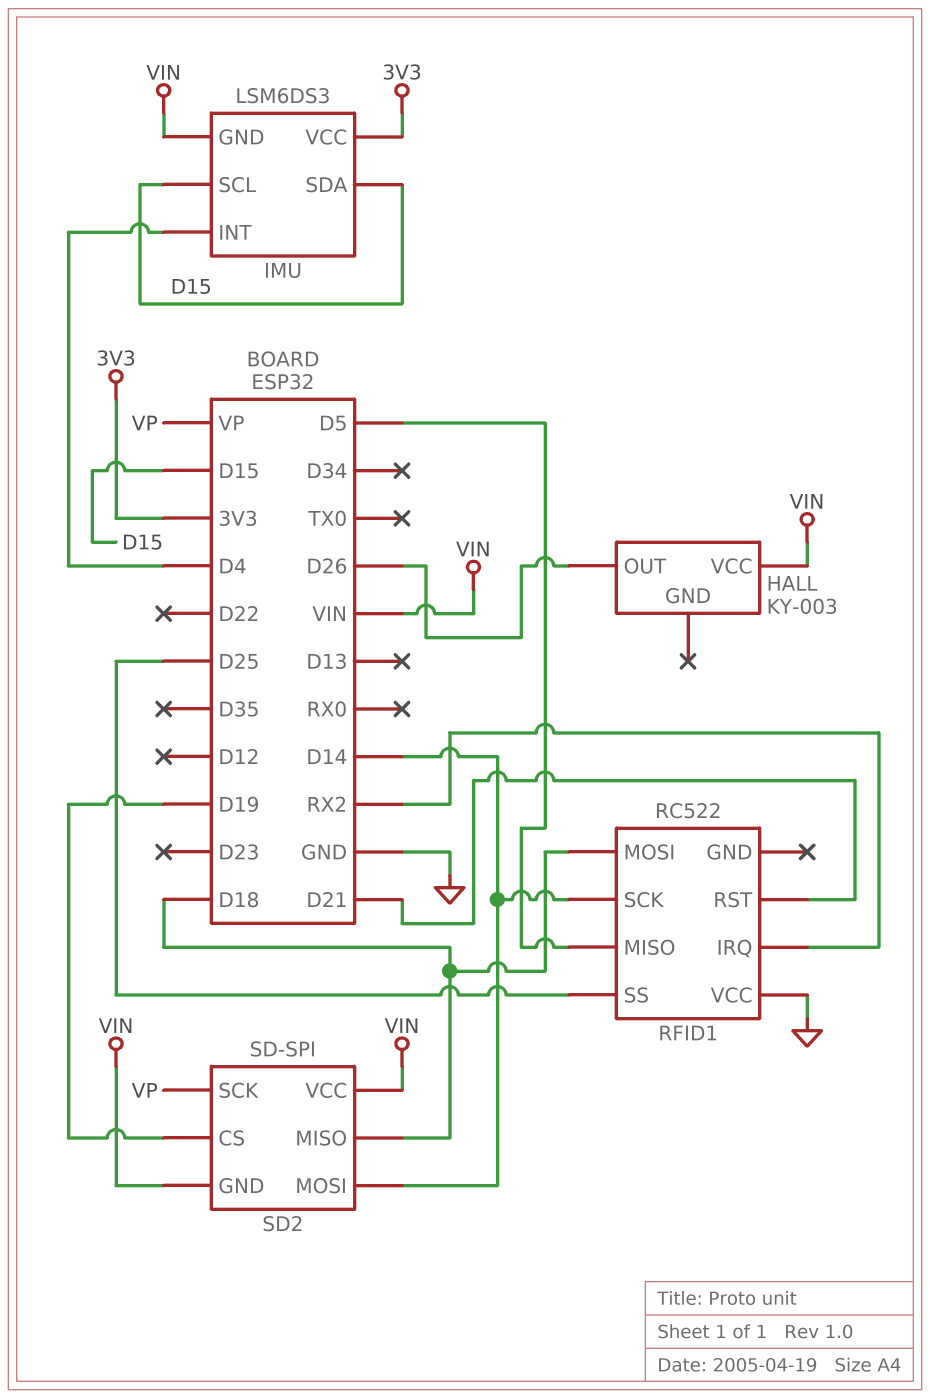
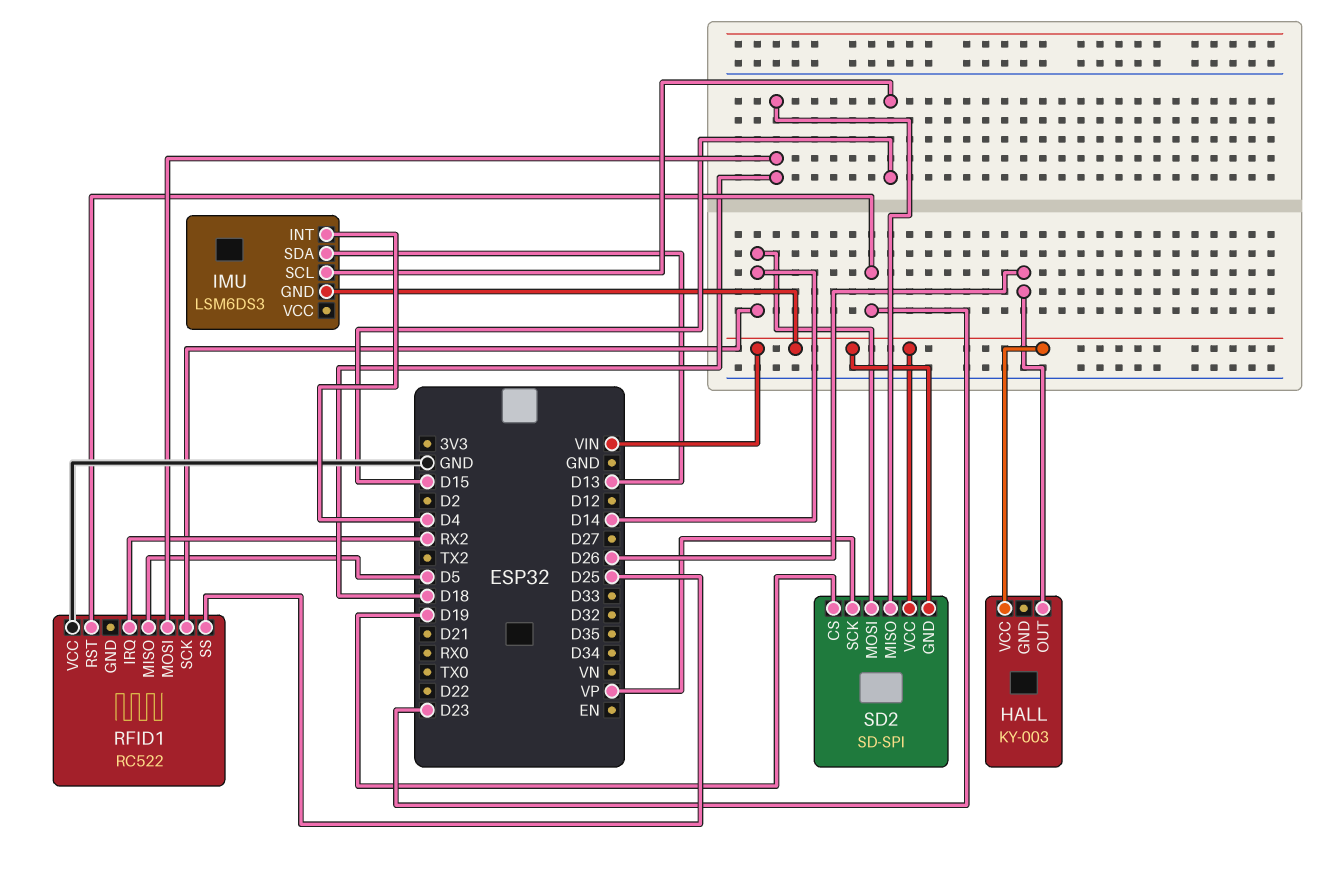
IMU pin SDA: D15 -> D13
IMU pin VCC: 3V3 -> none
RFID1 pin RST: D21 -> D23

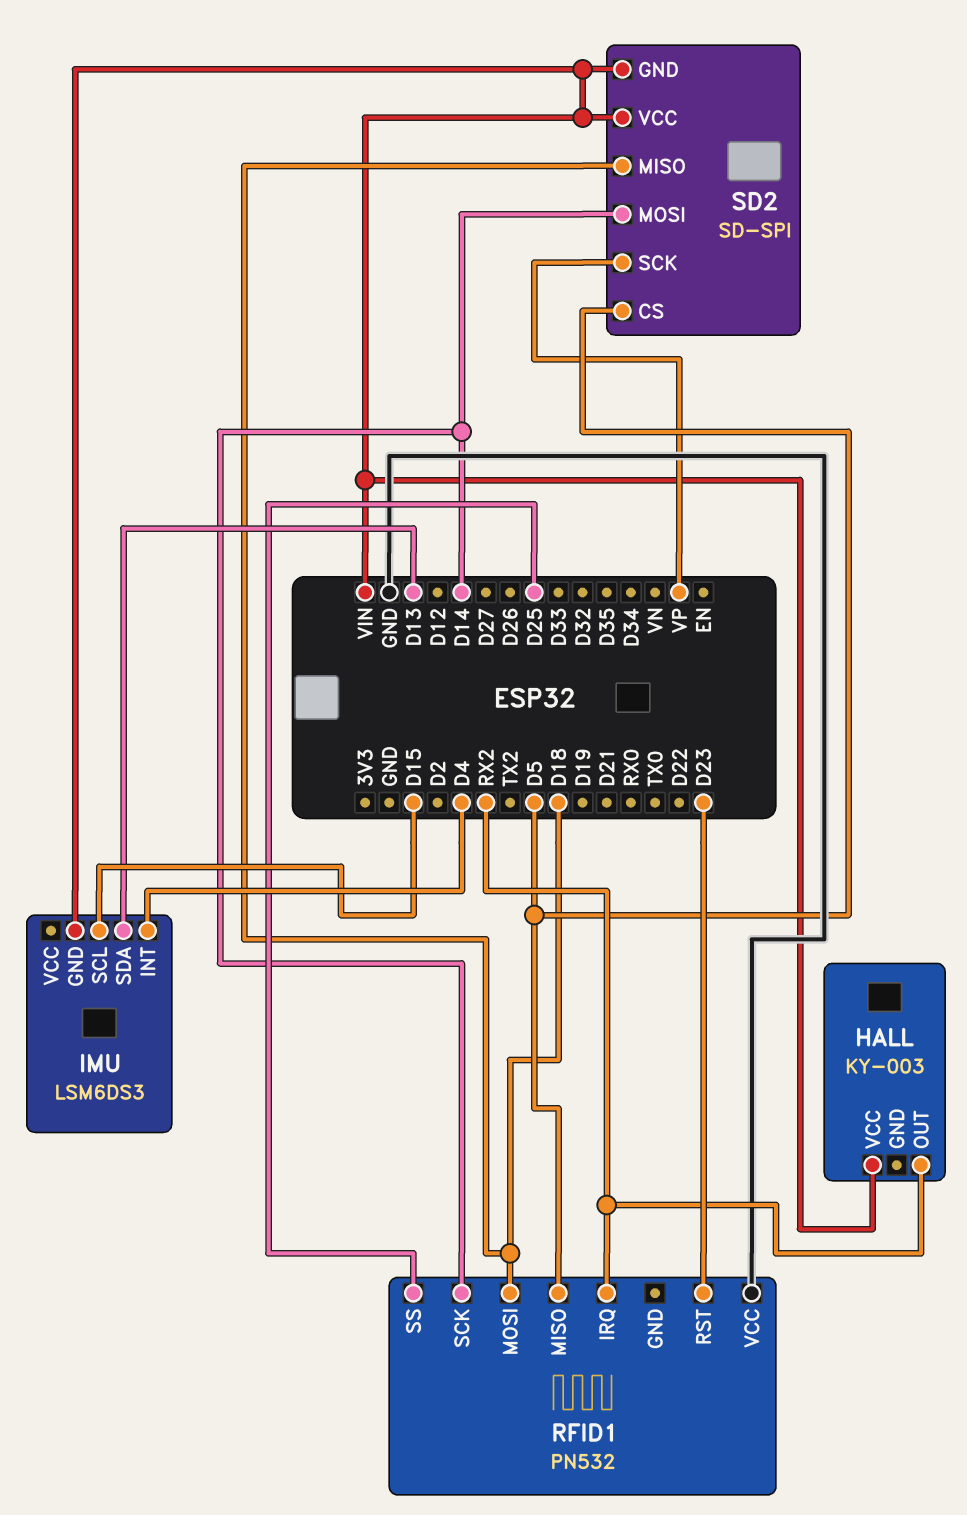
HALL pin OUT: D26 -> RX2
RFID1: RC522 -> PN532
SD2 pin CS: D19 -> D5

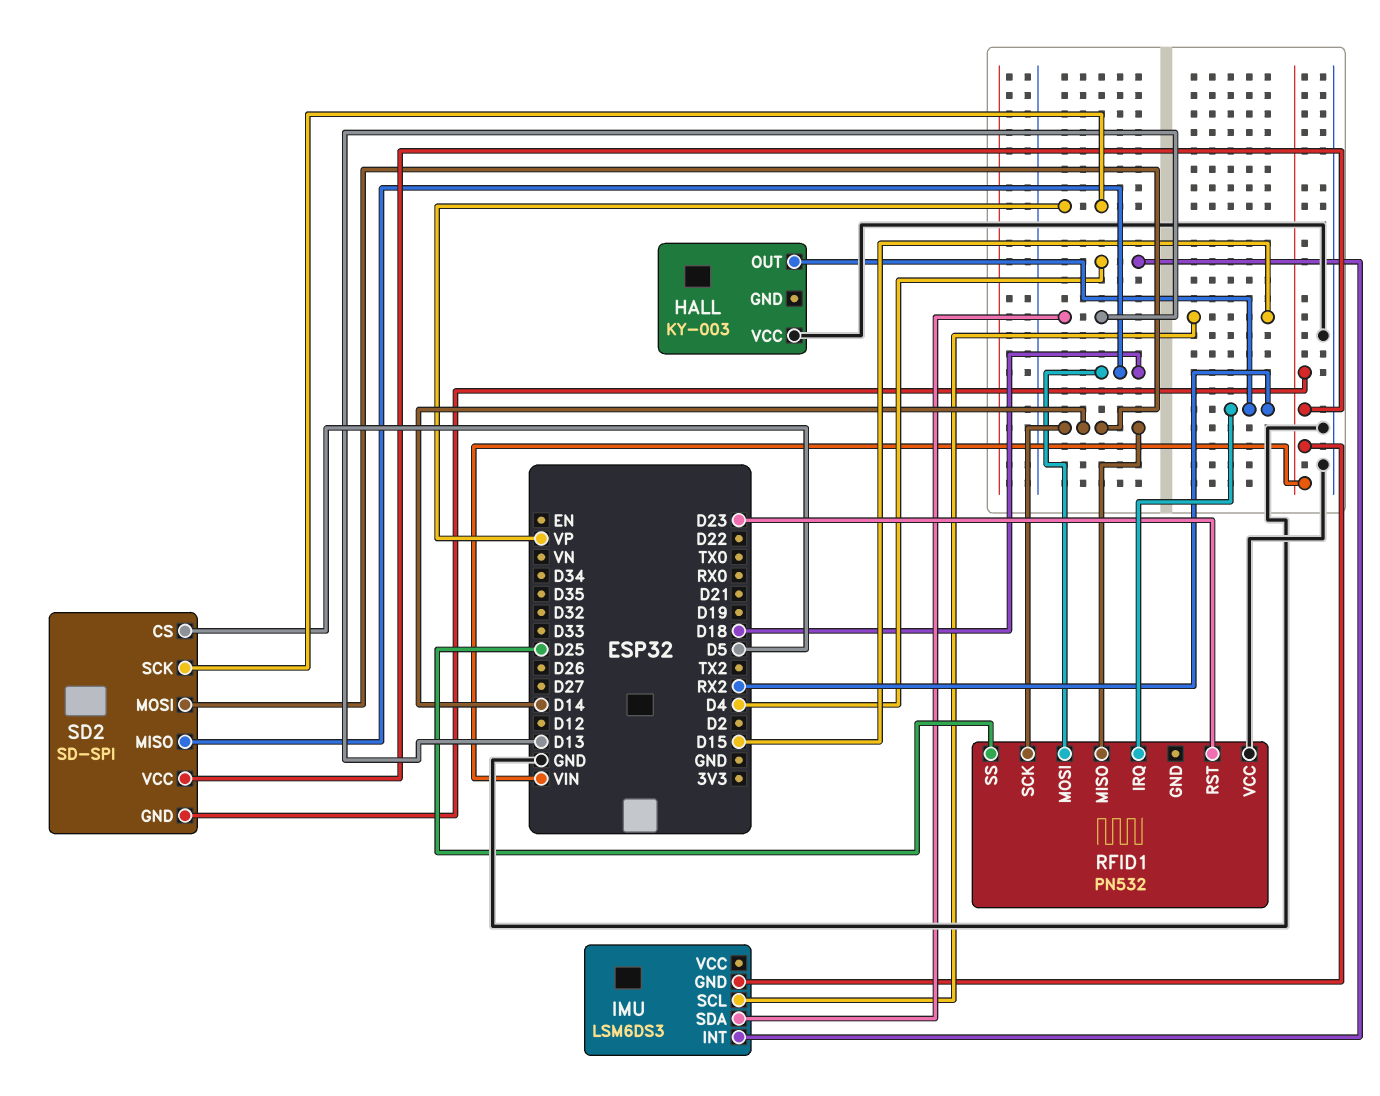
HALL pin VCC: VIN -> GND
RFID1 pin MISO: D5 -> D14

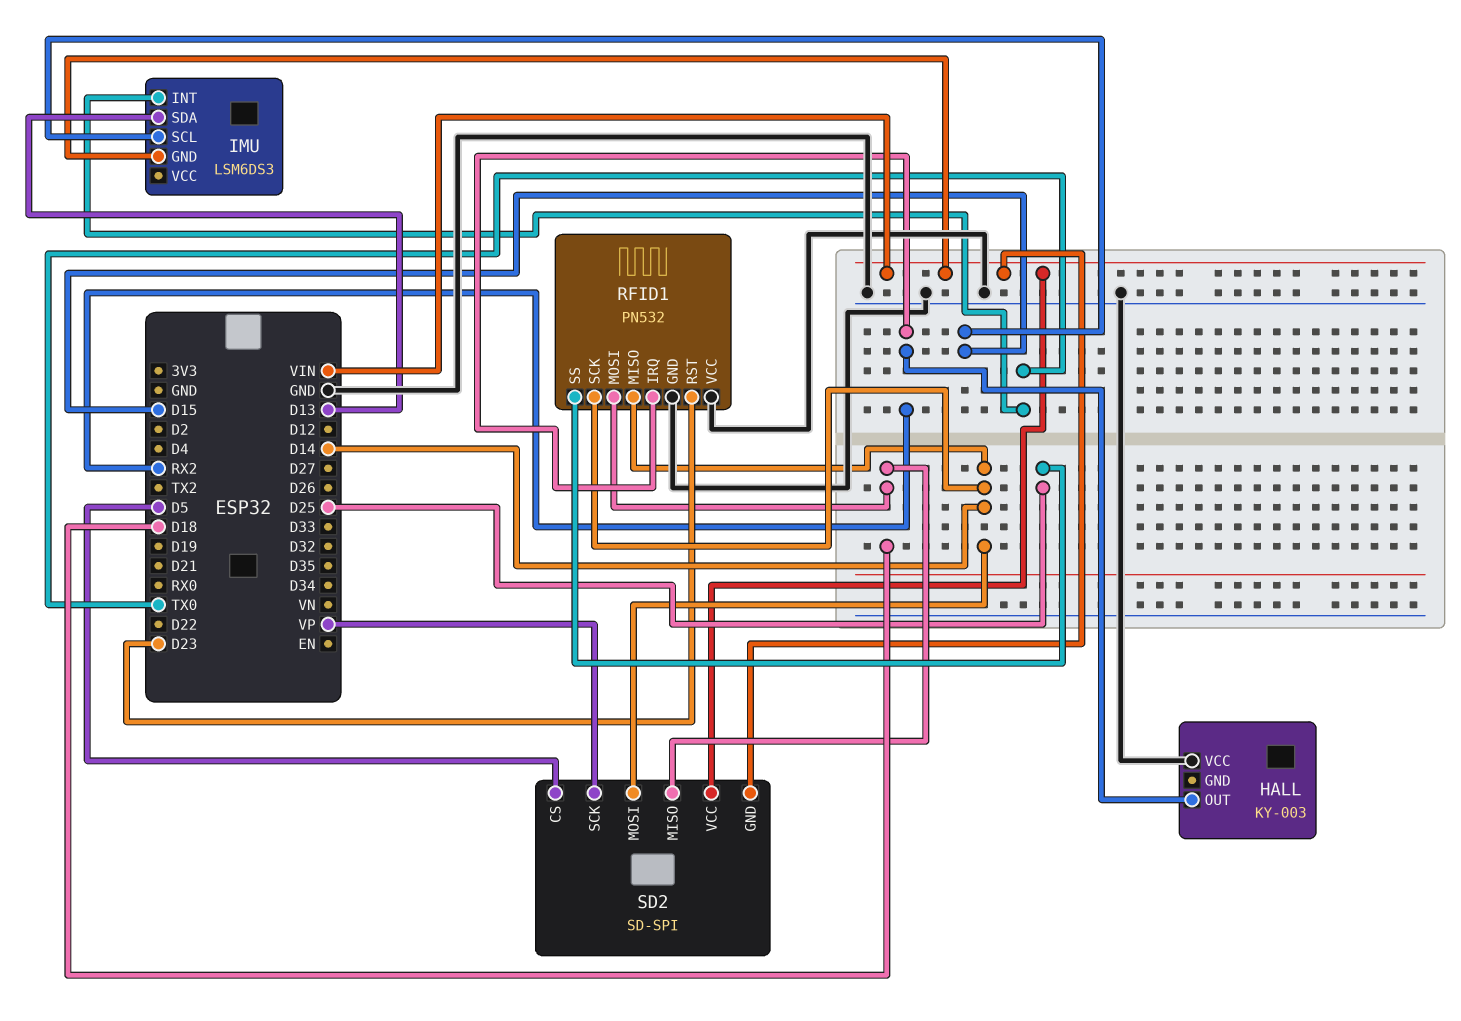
IMU pin INT: D4 -> TX0
RFID1 pin GND: none -> GND

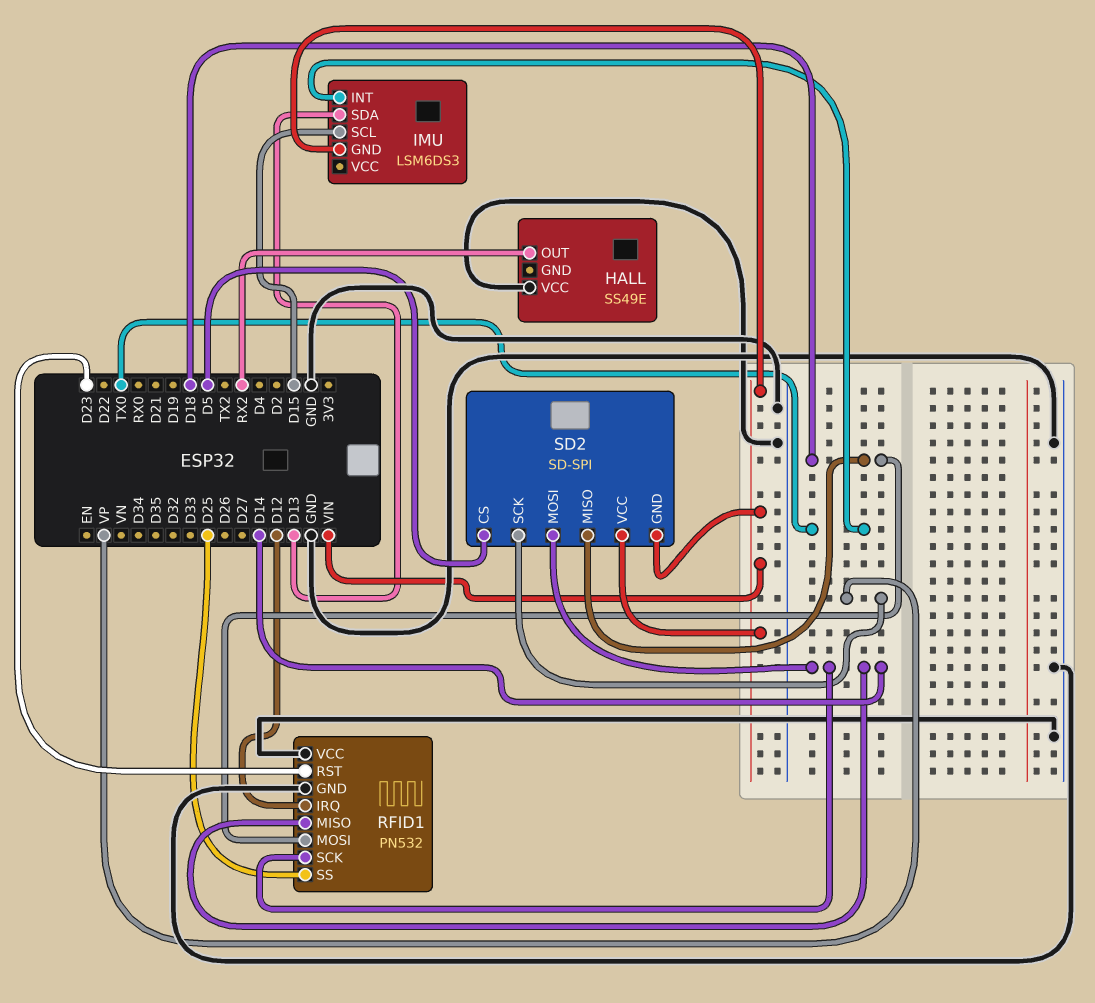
HALL: KY-003 -> SS49E
RFID1 pin IRQ: RX2 -> D12

